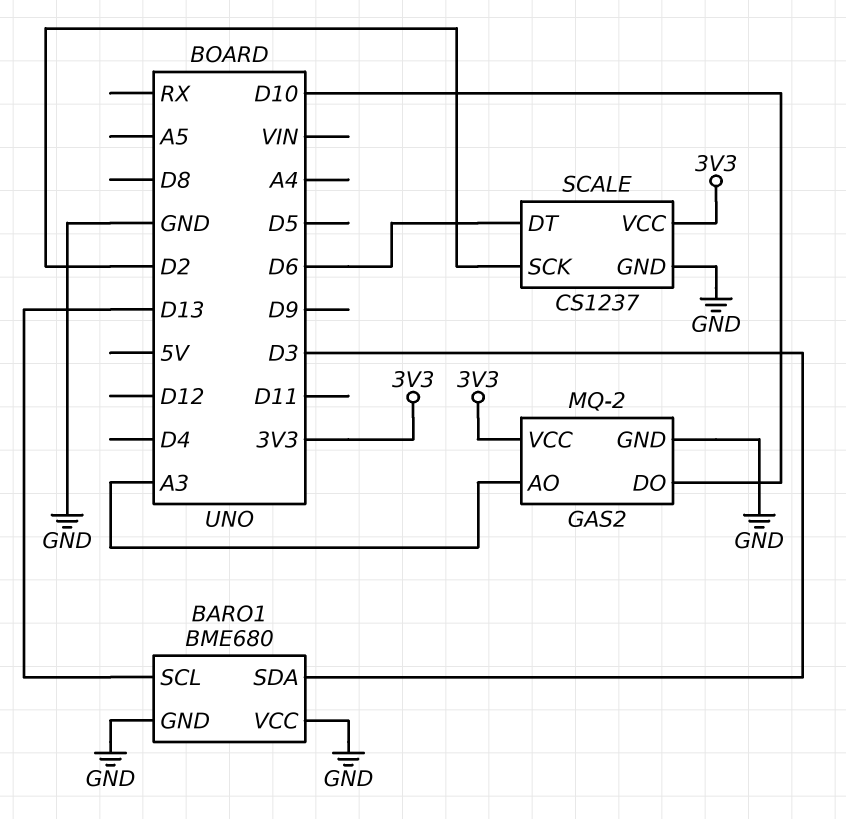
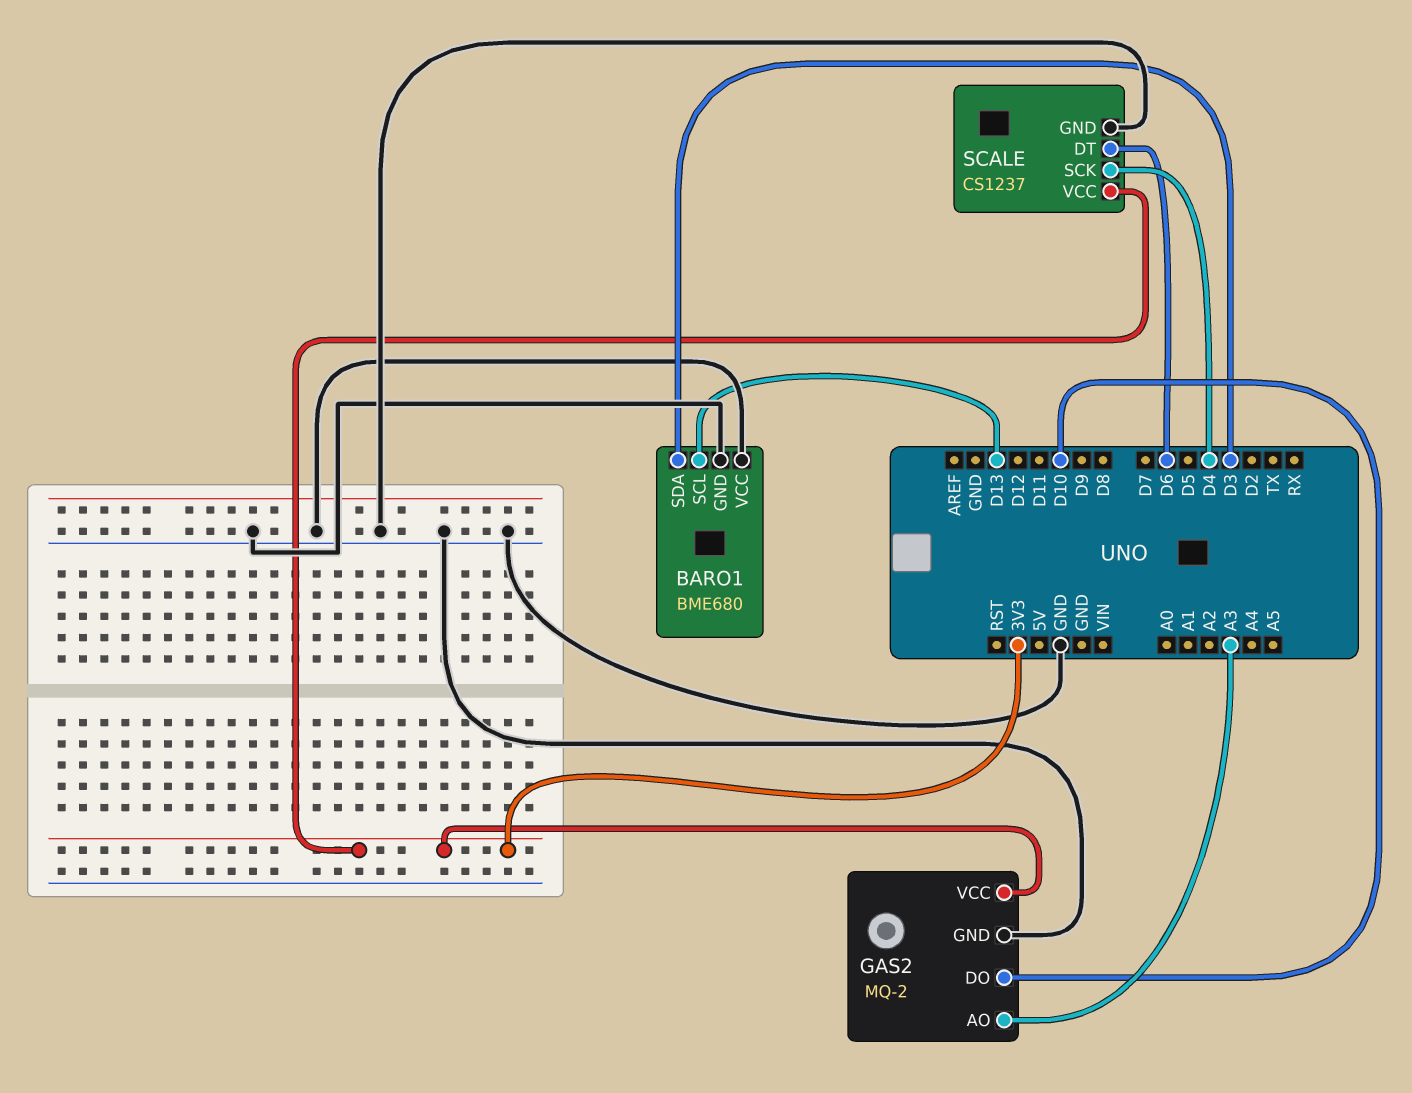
SCALE pin SCK: D2 -> D4

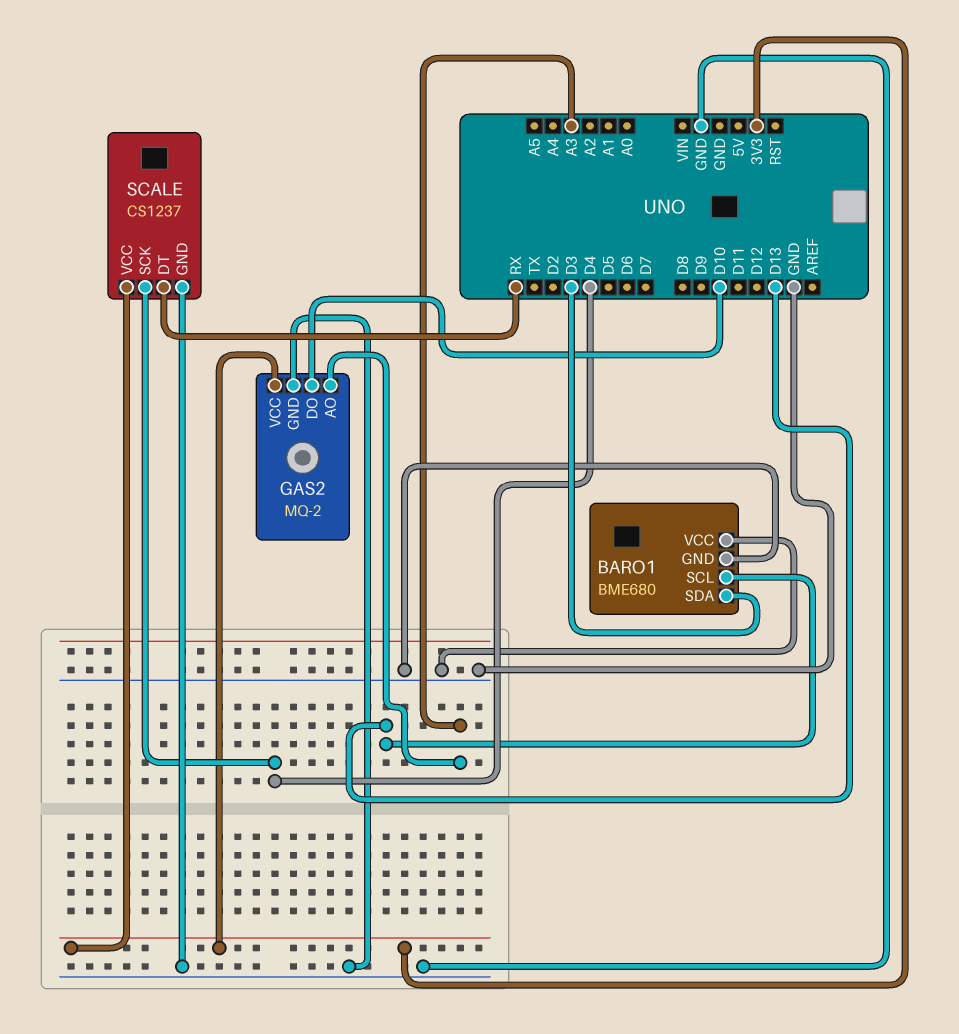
SCALE pin DT: D6 -> RX

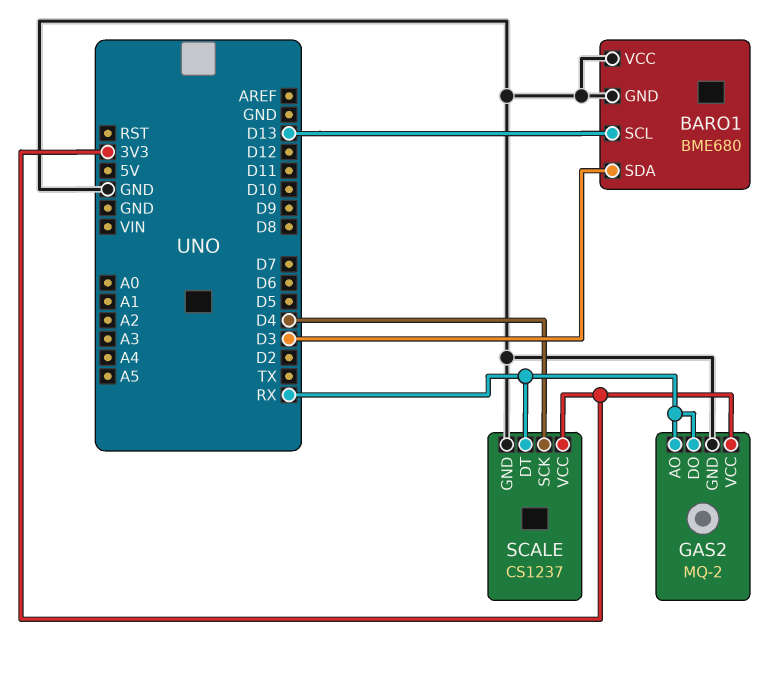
GAS2 pin AO: A3 -> RX
GAS2 pin DO: D10 -> RX

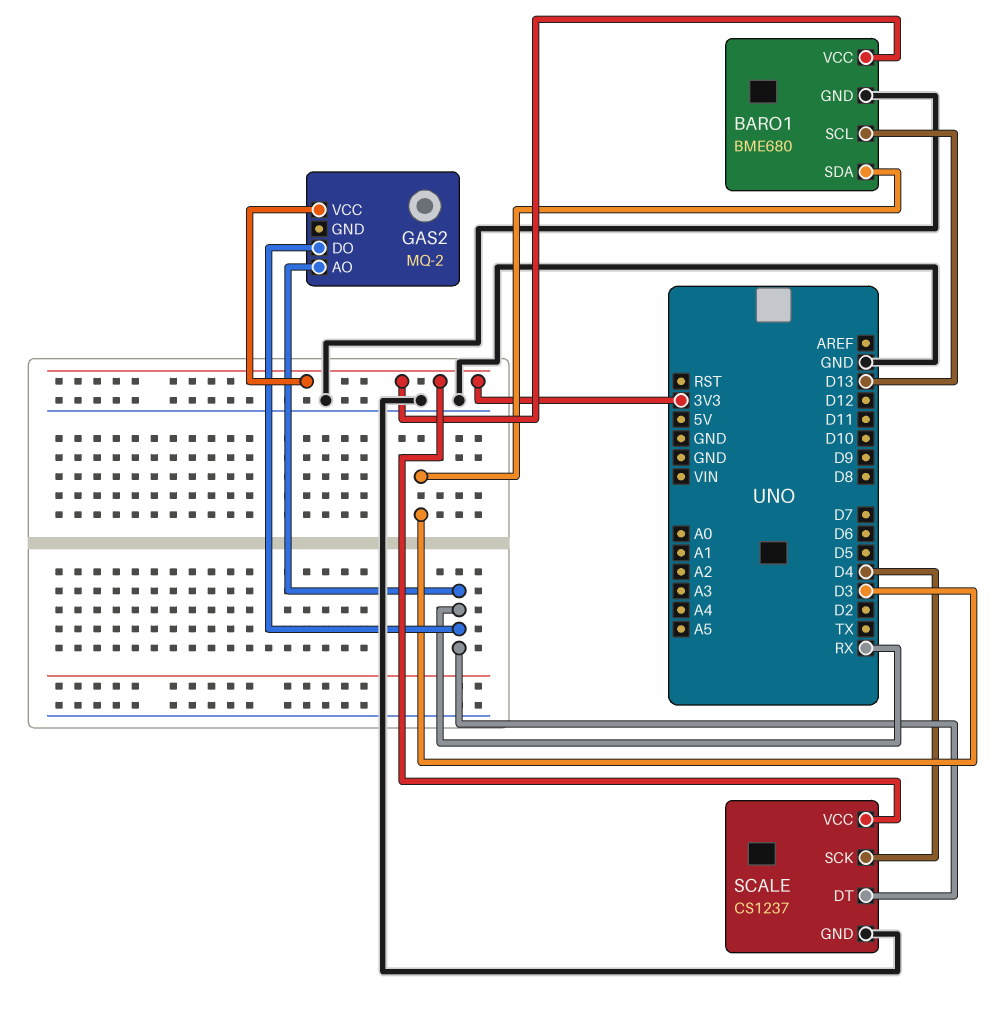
BARO1 pin VCC: GND -> 3V3
GAS2 pin GND: GND -> none

